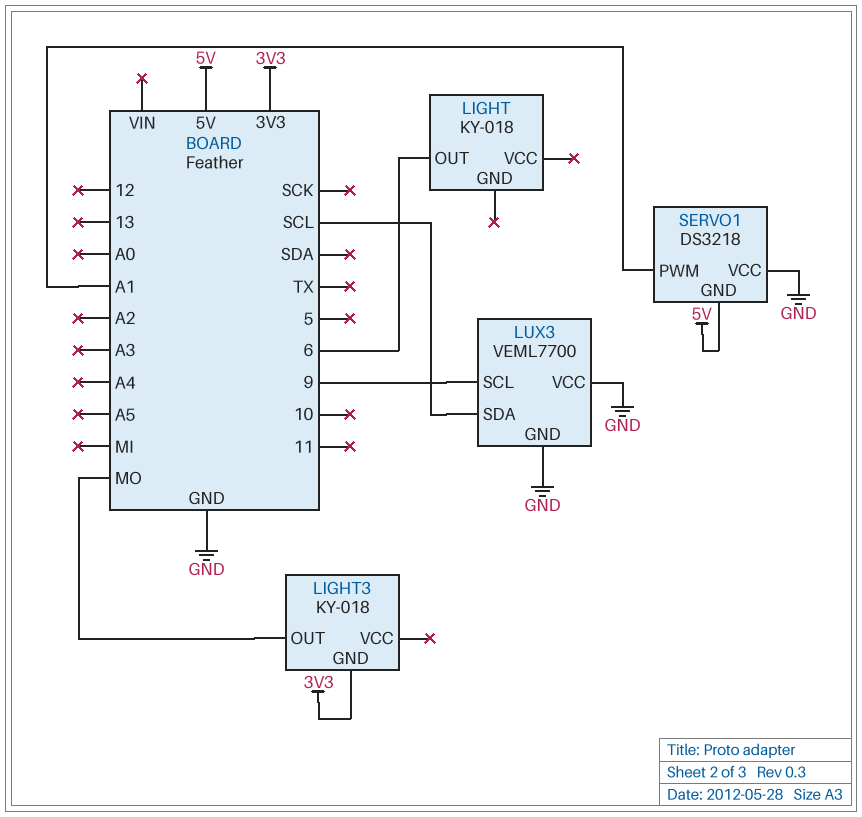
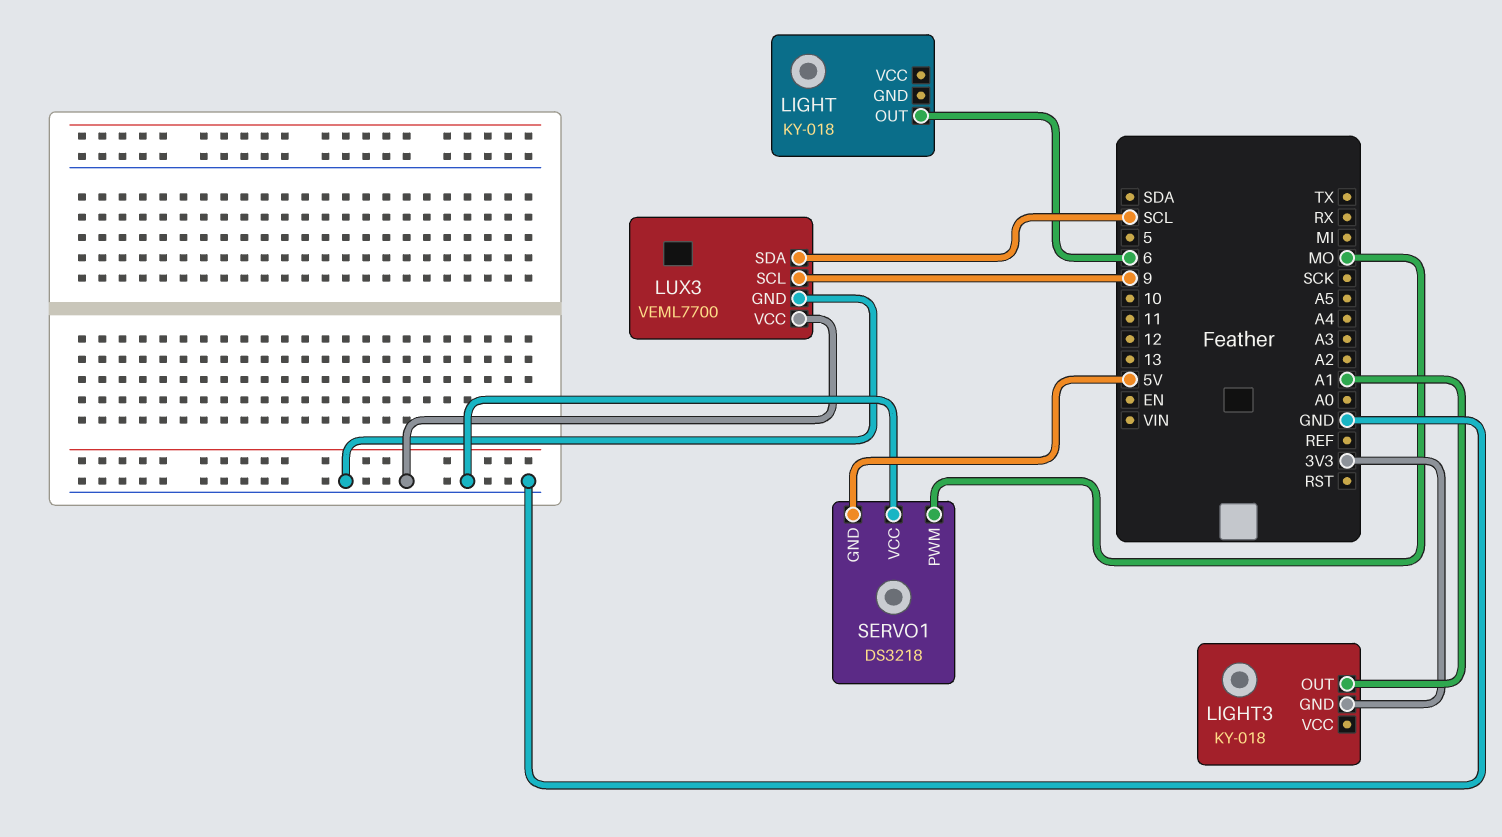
LIGHT3 pin OUT: MO -> A1
SERVO1 pin PWM: A1 -> MO

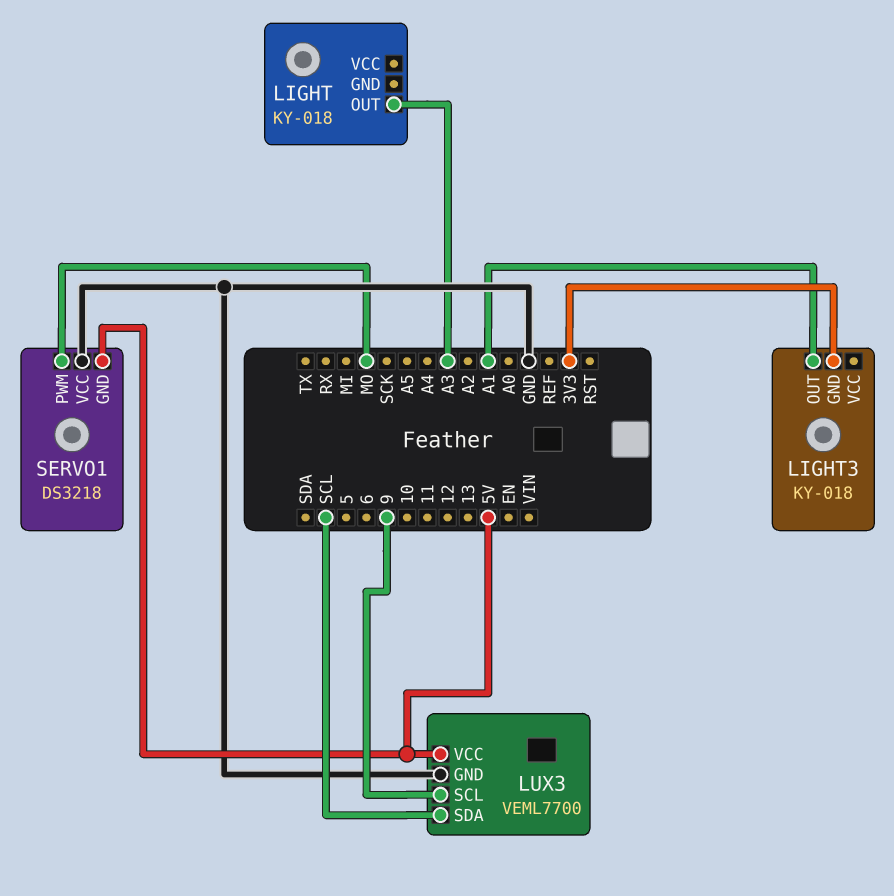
LIGHT pin OUT: 6 -> A3
LUX3 pin VCC: GND -> 5V

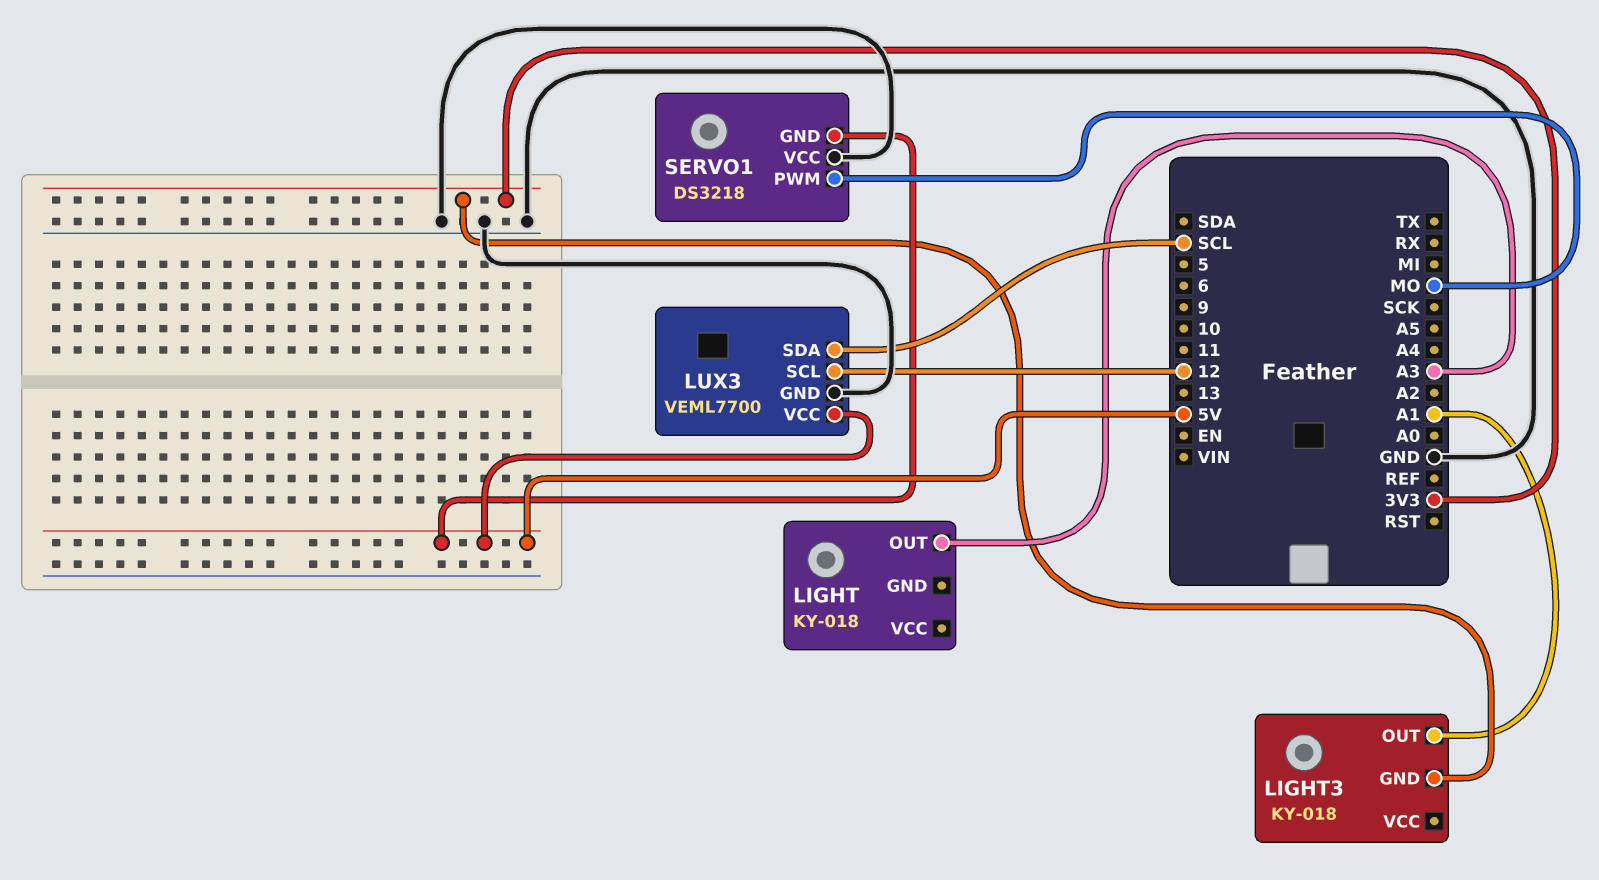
LUX3 pin SCL: 9 -> 12

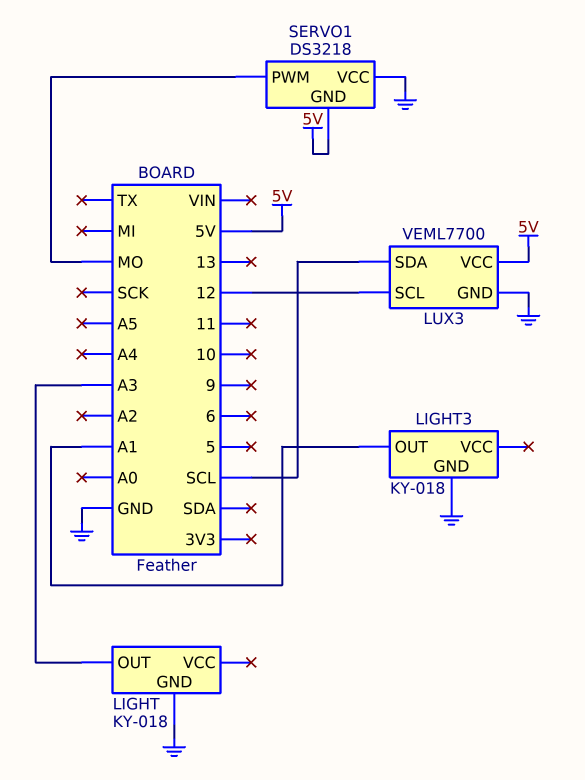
LIGHT pin GND: none -> GND
LIGHT3 pin GND: 3V3 -> GND

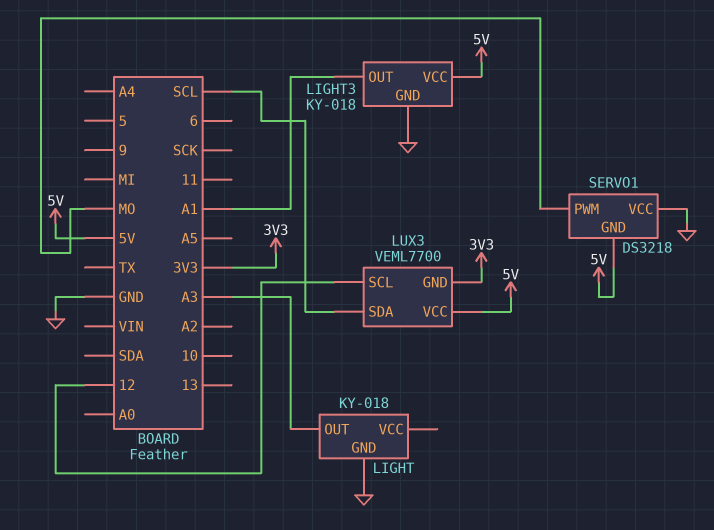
LIGHT3 pin VCC: none -> 5V
LUX3 pin GND: GND -> 3V3

